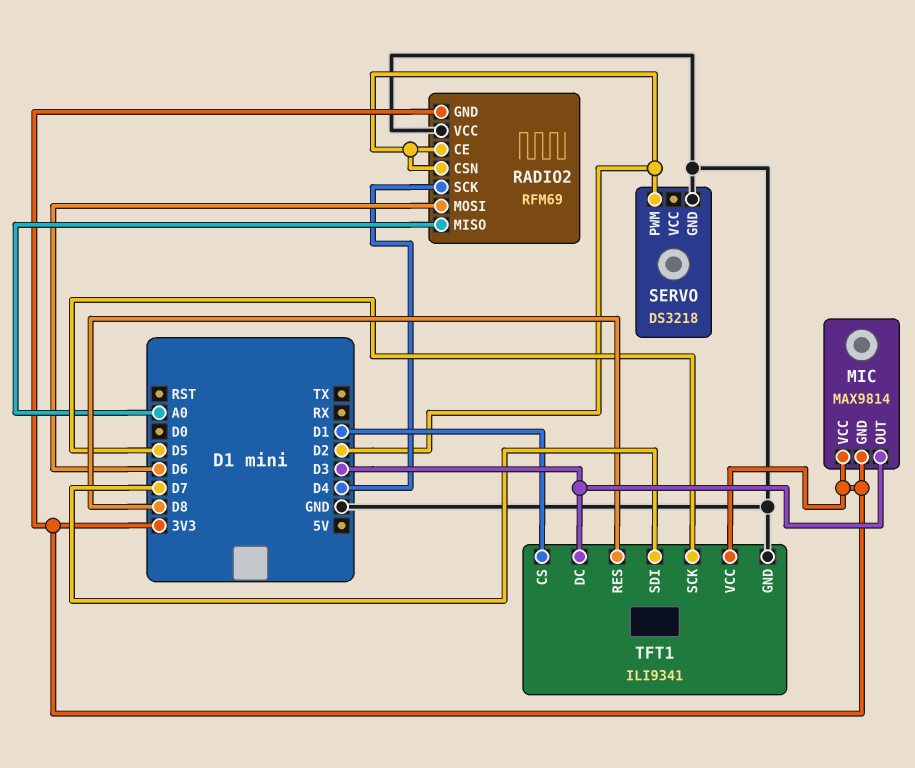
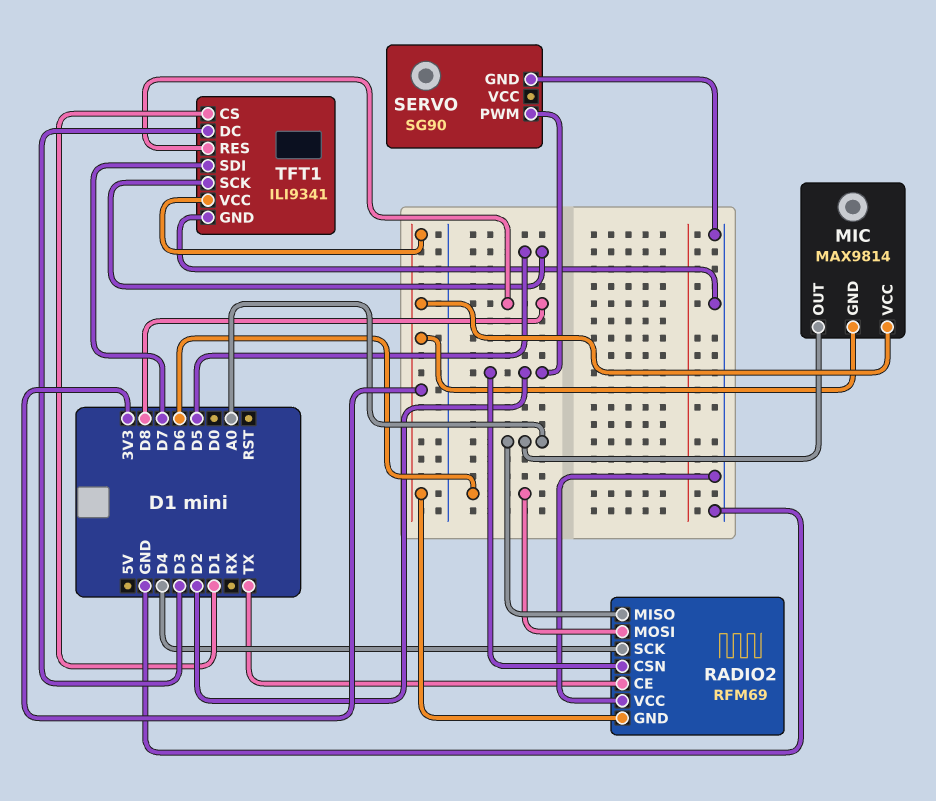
MIC pin OUT: D3 -> A0
RADIO2 pin CE: D2 -> TX
SERVO: DS3218 -> SG90

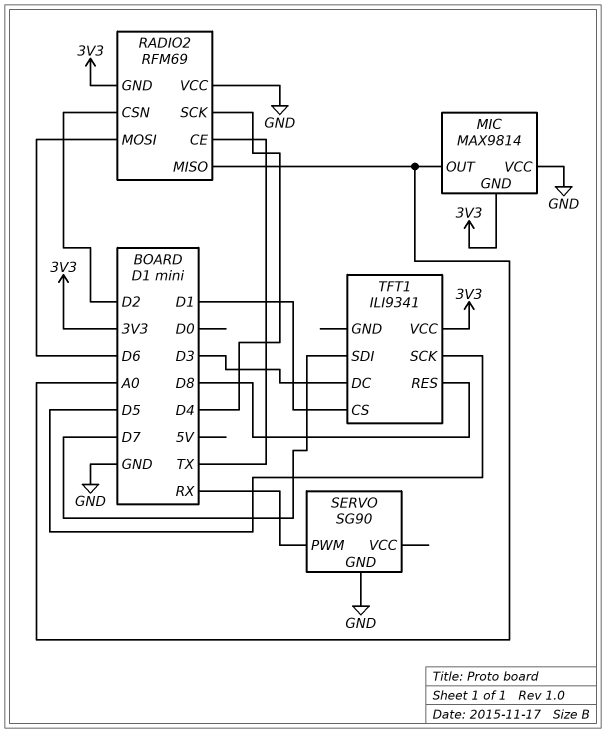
MIC pin VCC: 3V3 -> GND
SERVO pin PWM: D2 -> RX
TFT1 pin GND: GND -> none

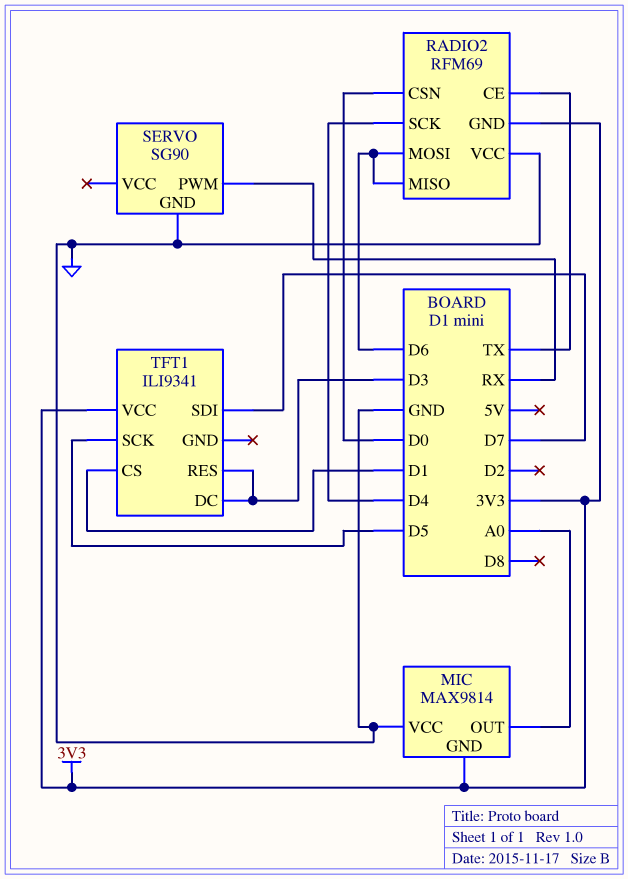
RADIO2 pin CSN: D2 -> D0
RADIO2 pin MISO: A0 -> D6
TFT1 pin RES: D8 -> D3

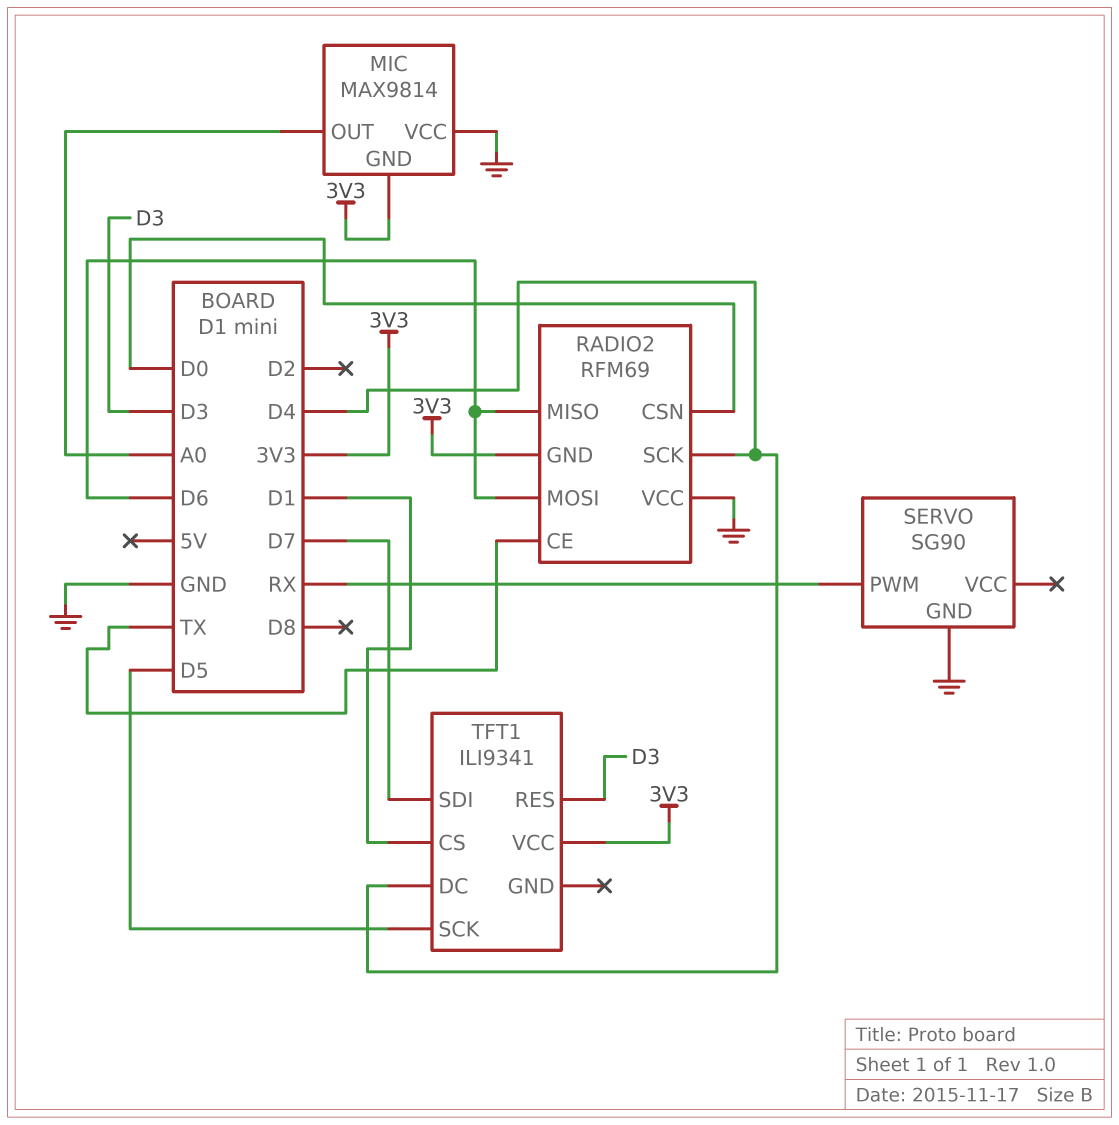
TFT1 pin DC: D3 -> D4

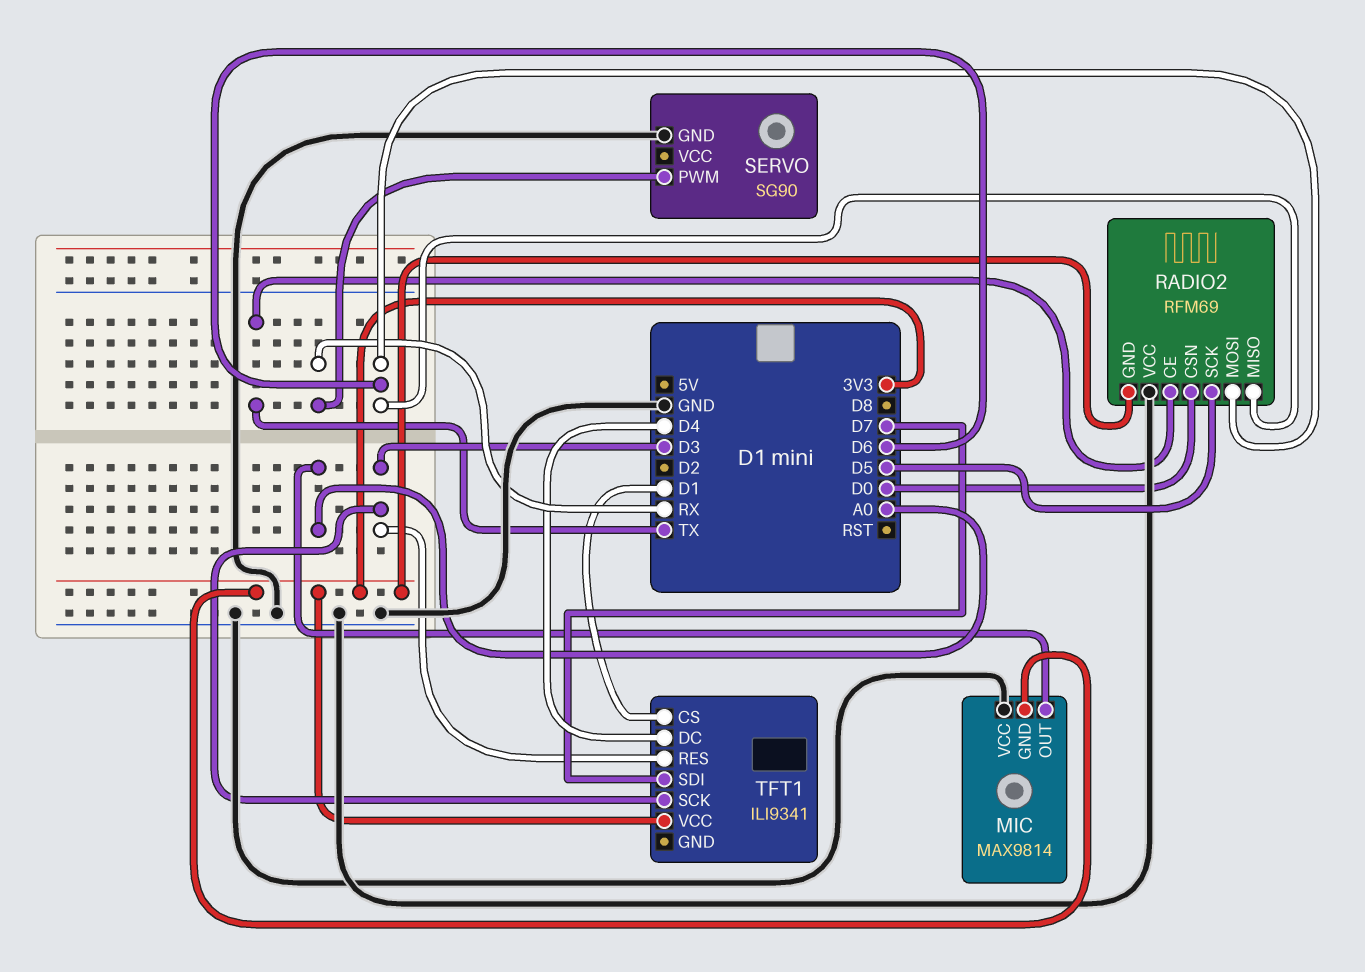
RADIO2 pin SCK: D4 -> D5
TFT1 pin SCK: D5 -> D3

